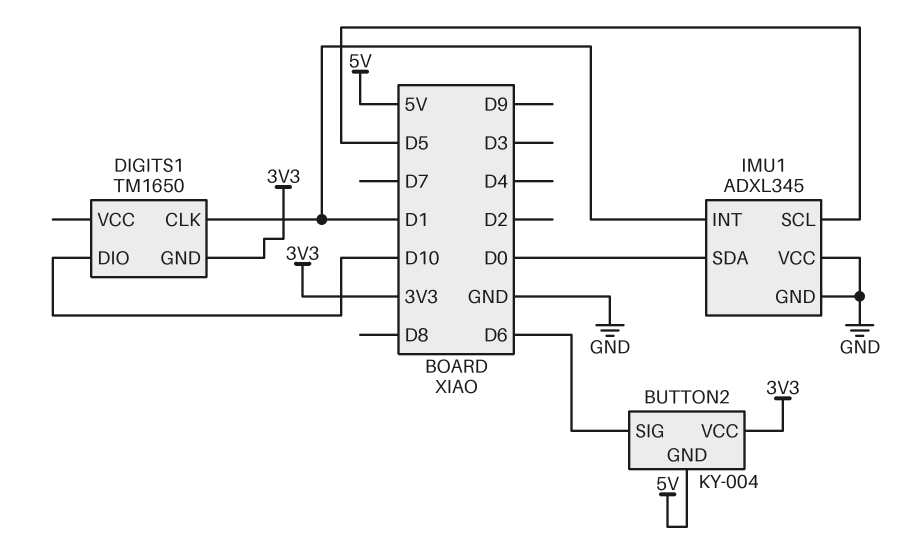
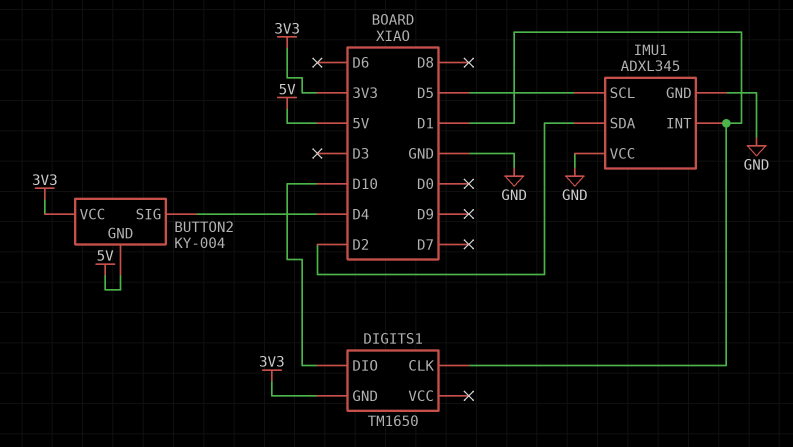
BUTTON2 pin SIG: D6 -> D4
IMU1 pin SDA: D0 -> D2

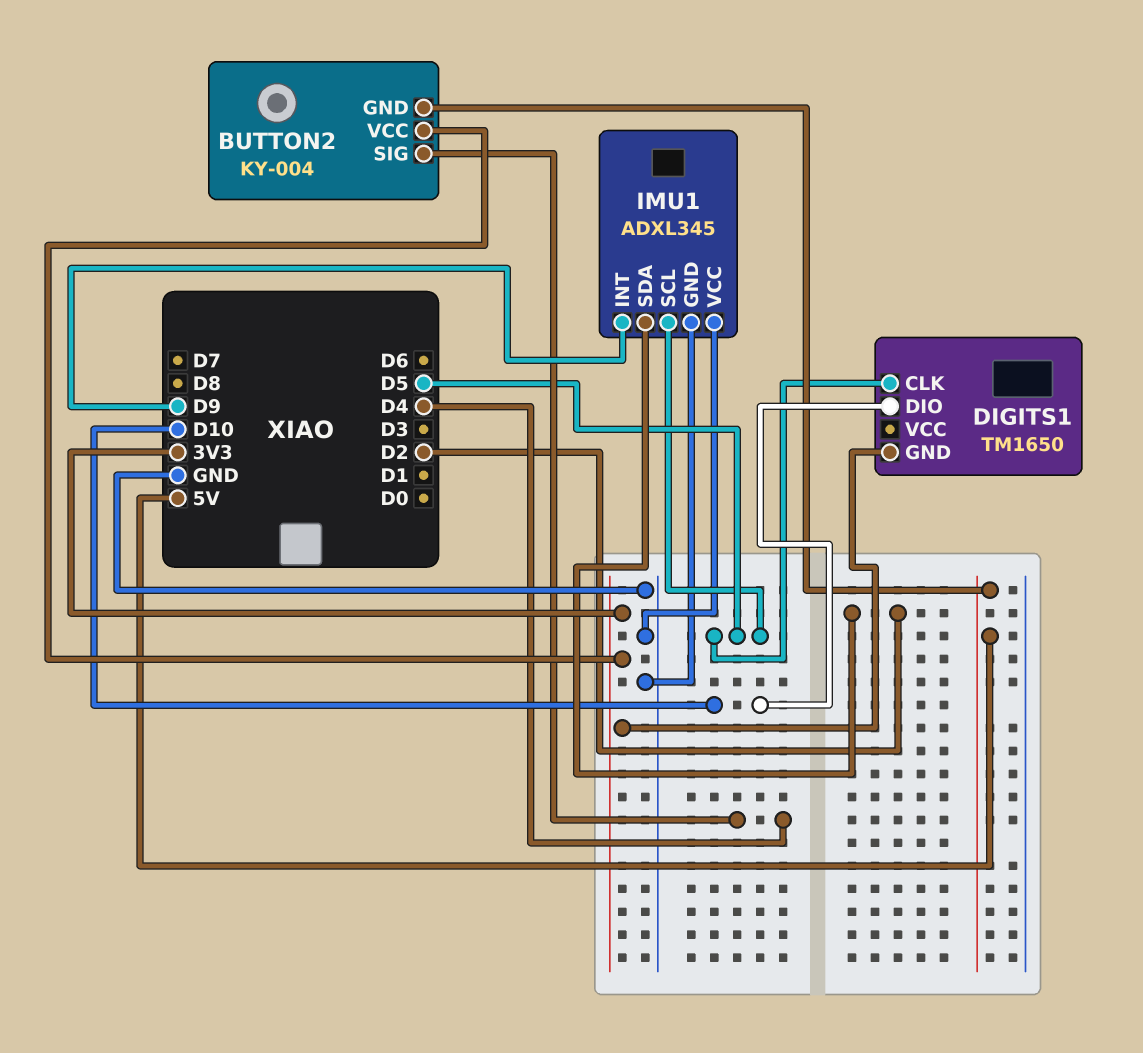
DIGITS1 pin CLK: D1 -> D5
IMU1 pin INT: D1 -> D9

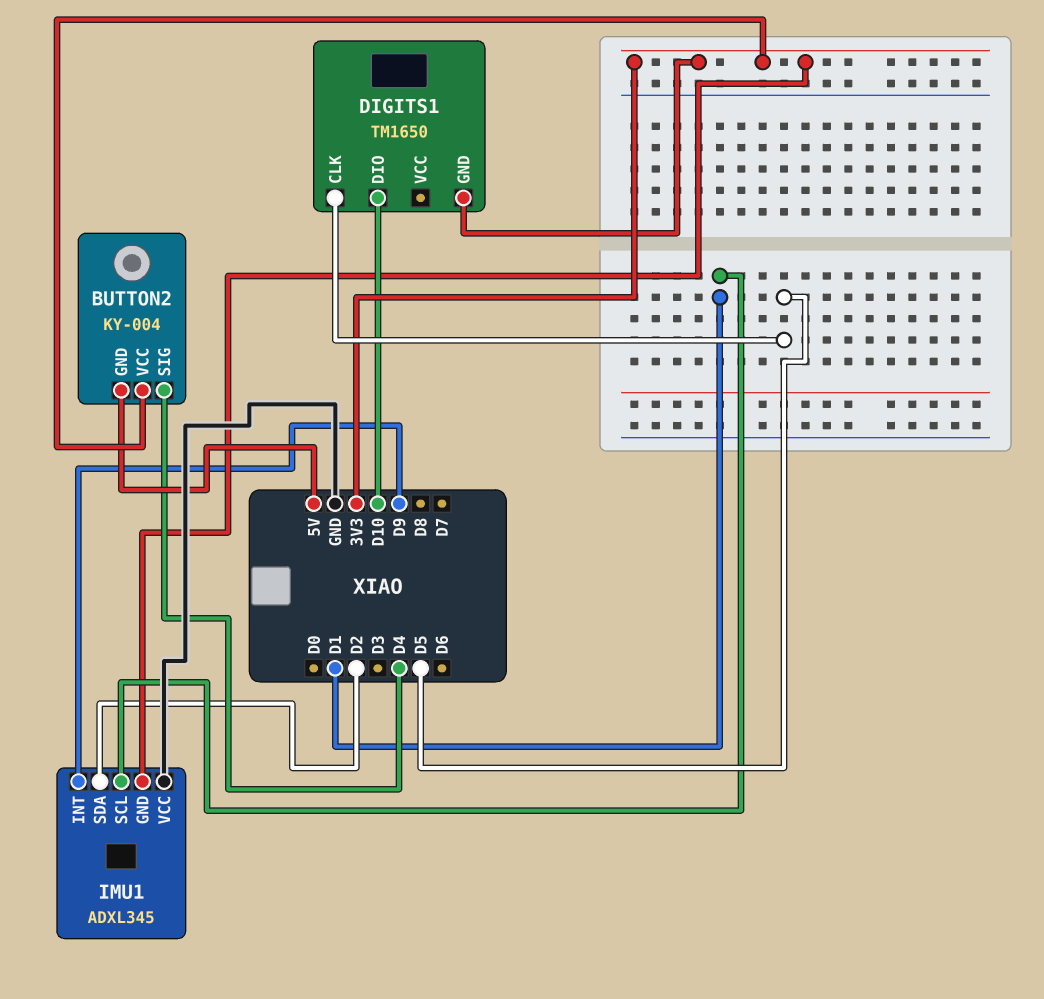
IMU1 pin GND: GND -> 3V3
IMU1 pin SCL: D5 -> D1

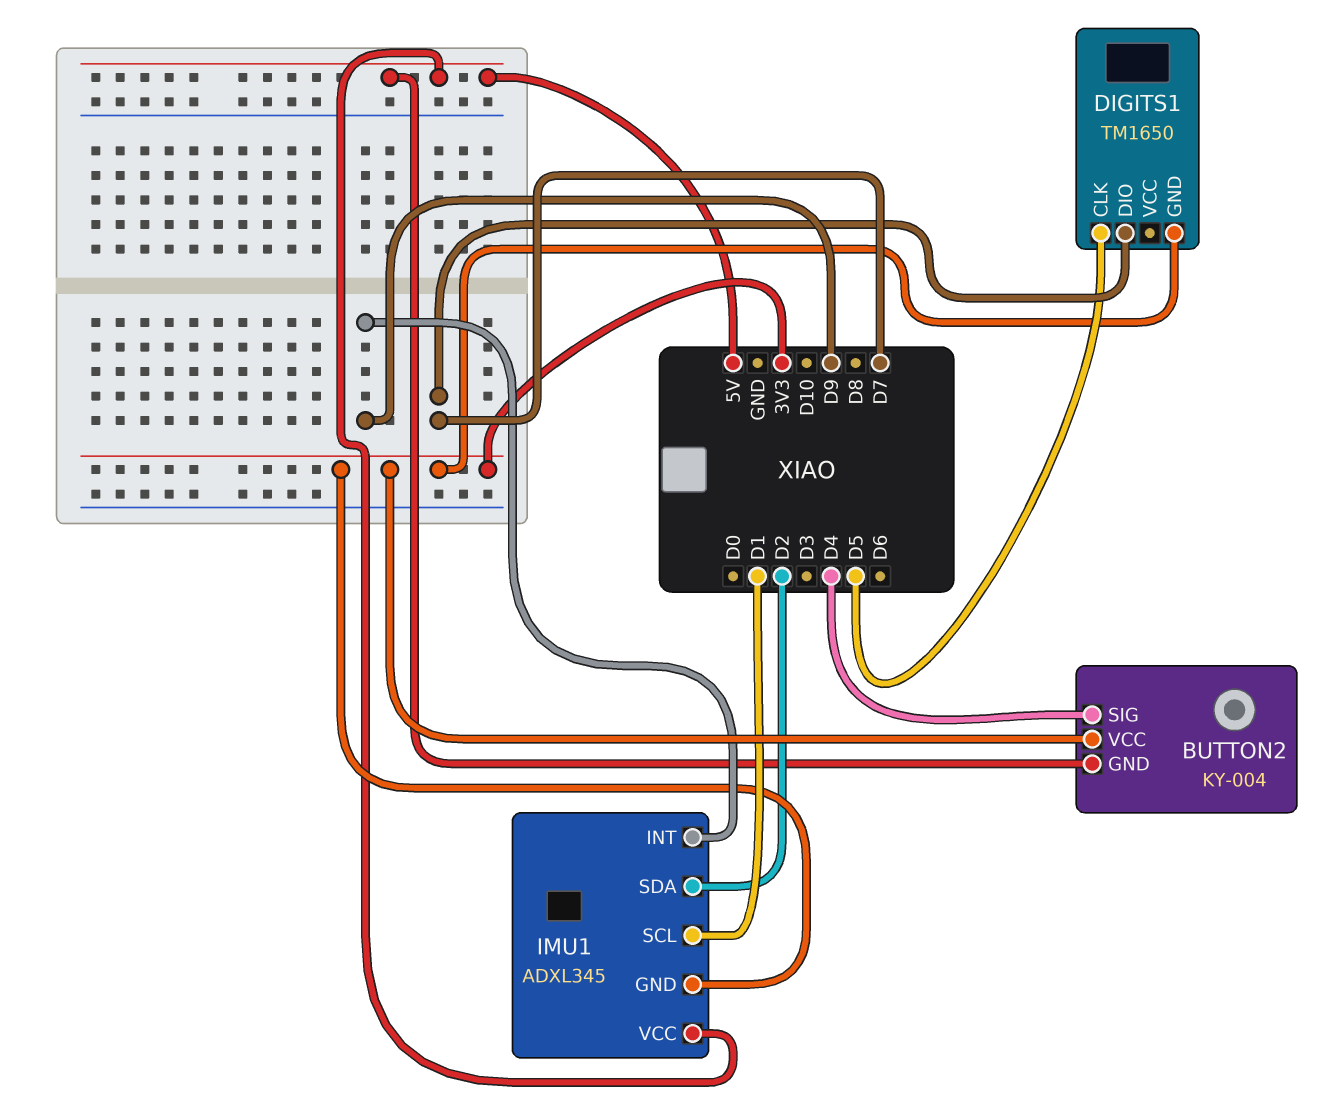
DIGITS1 pin DIO: D10 -> D7
IMU1 pin VCC: GND -> 5V

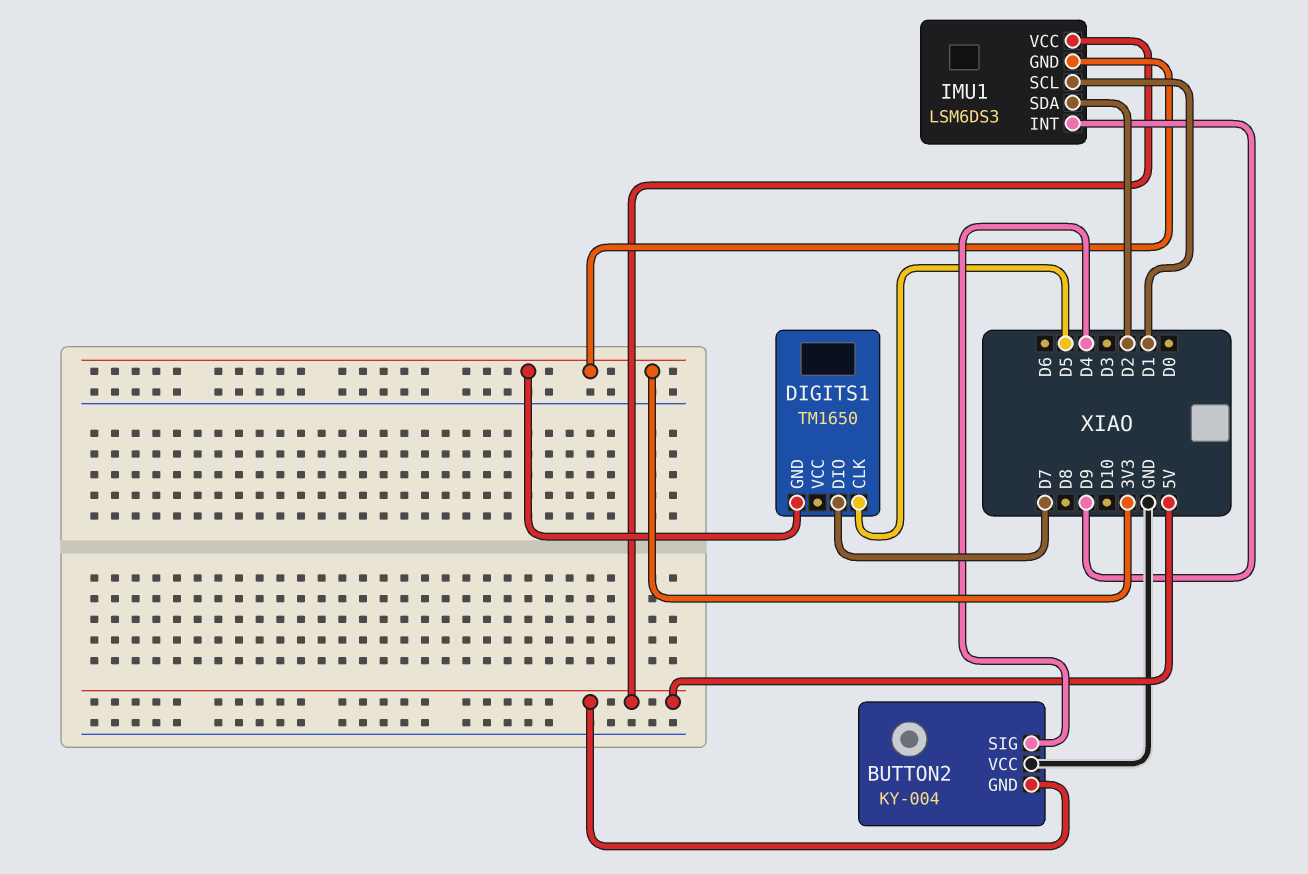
BUTTON2 pin VCC: 3V3 -> GND
IMU1: ADXL345 -> LSM6DS3

